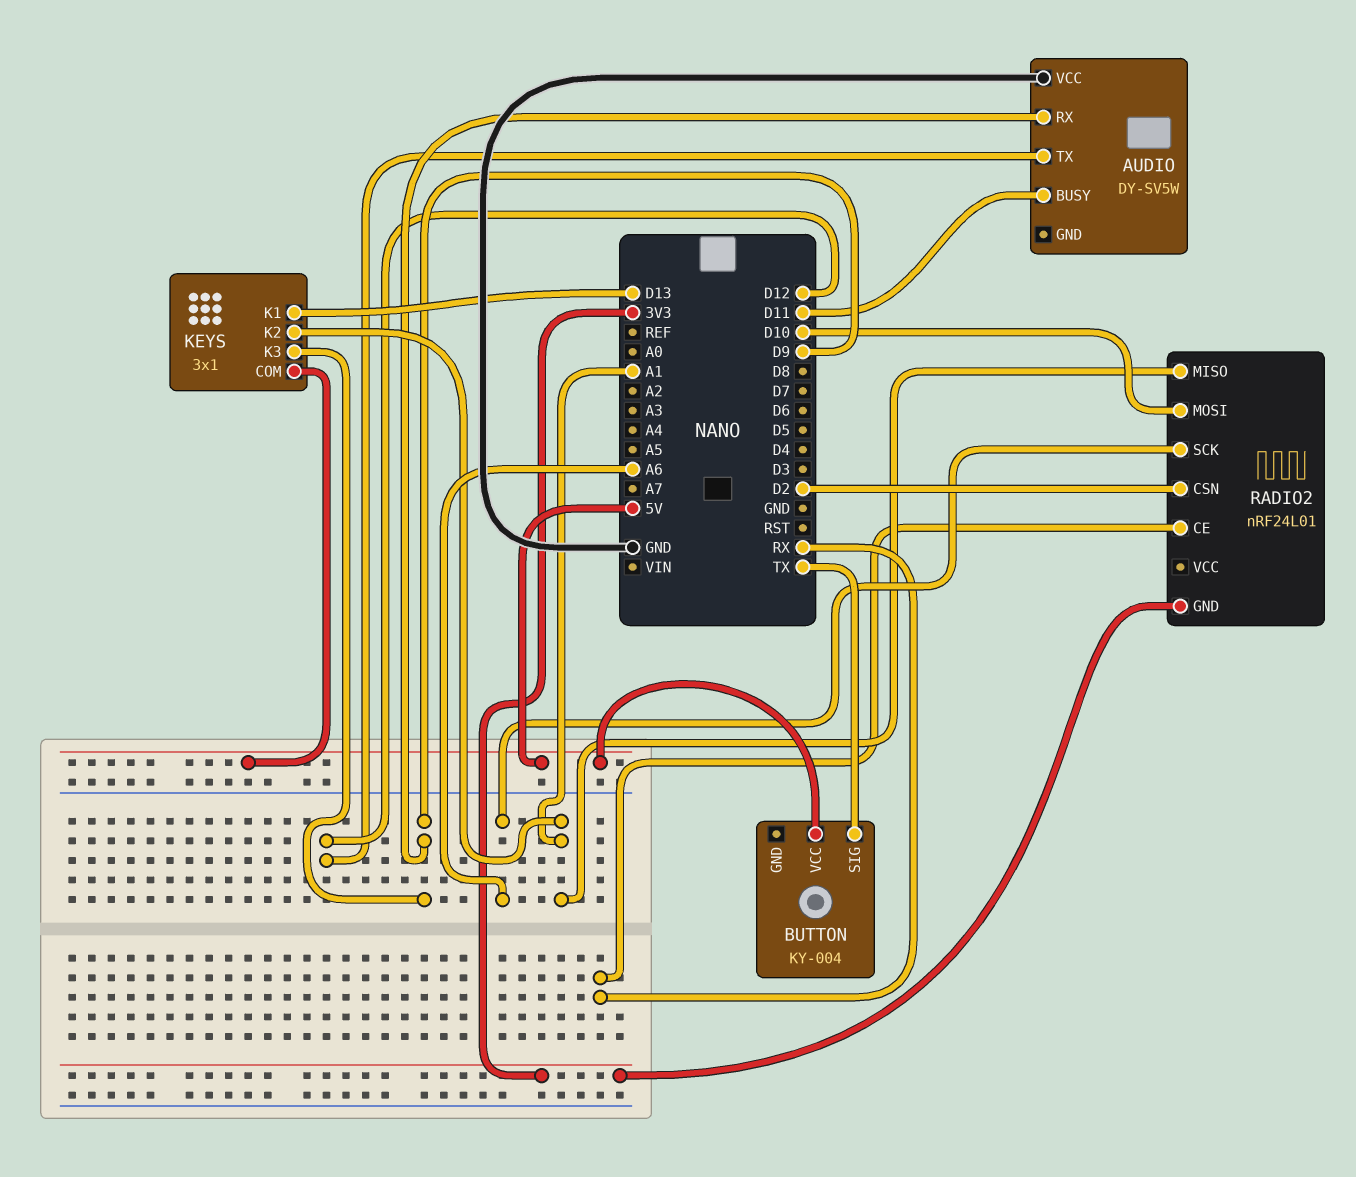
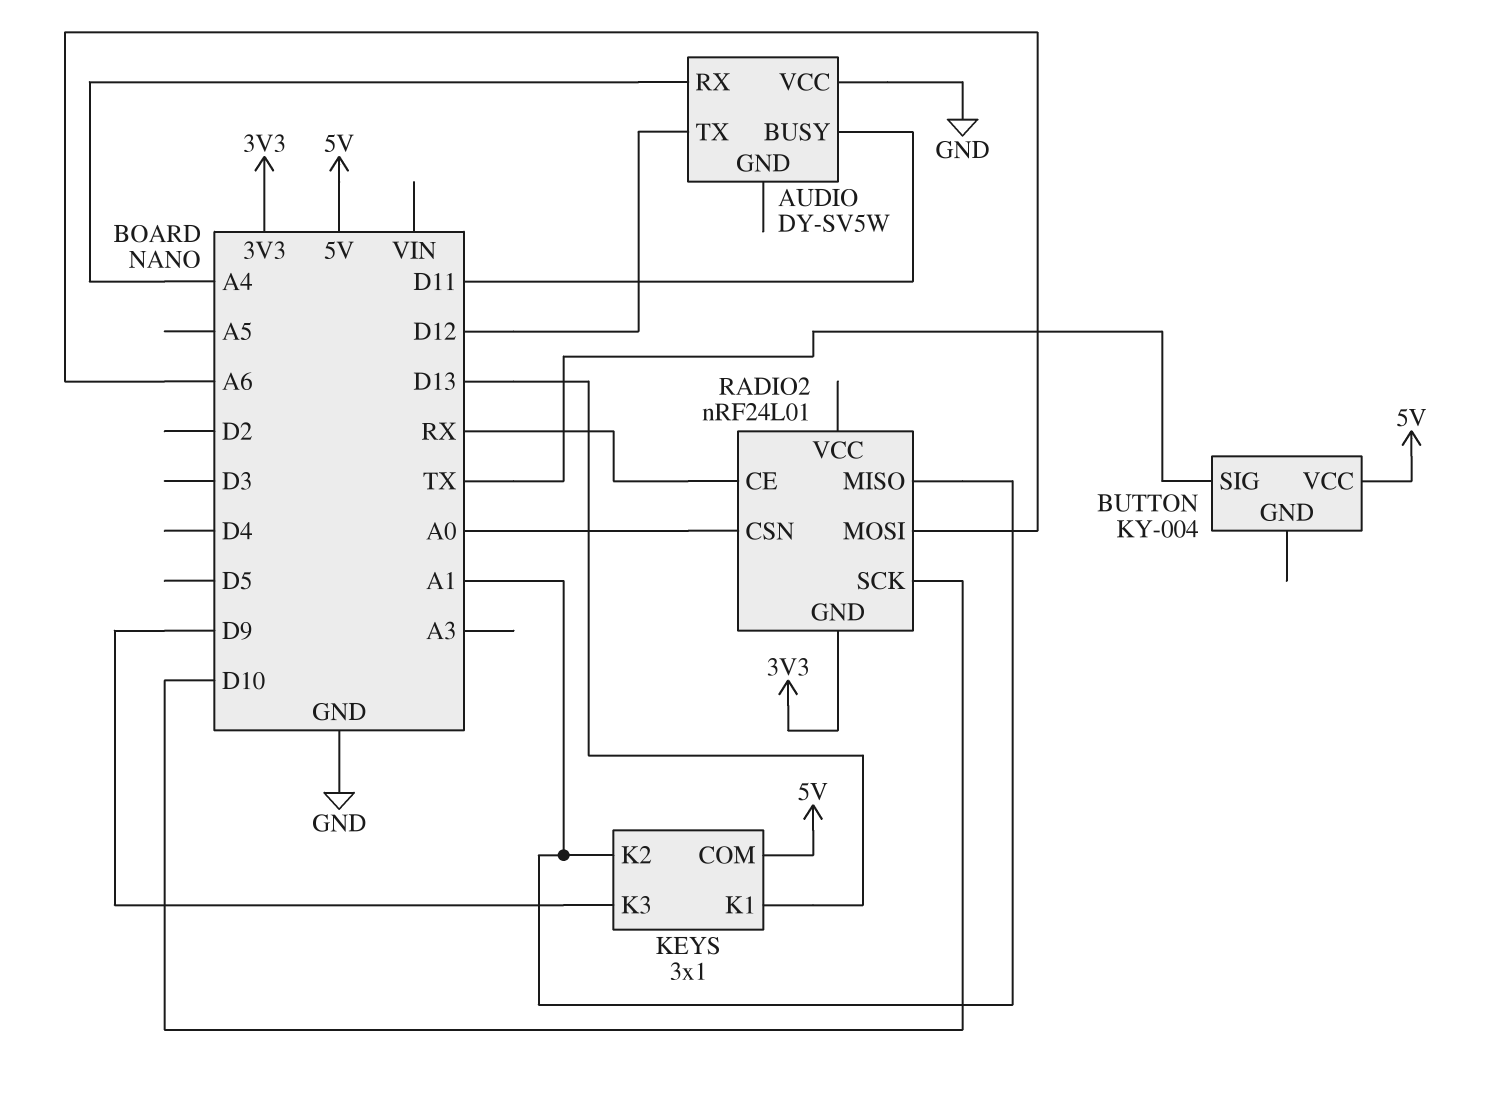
AUDIO pin RX: D9 -> A4
RADIO2 pin CSN: D2 -> A0
RADIO2 pin MOSI: D10 -> A6
RADIO2 pin SCK: A6 -> D10

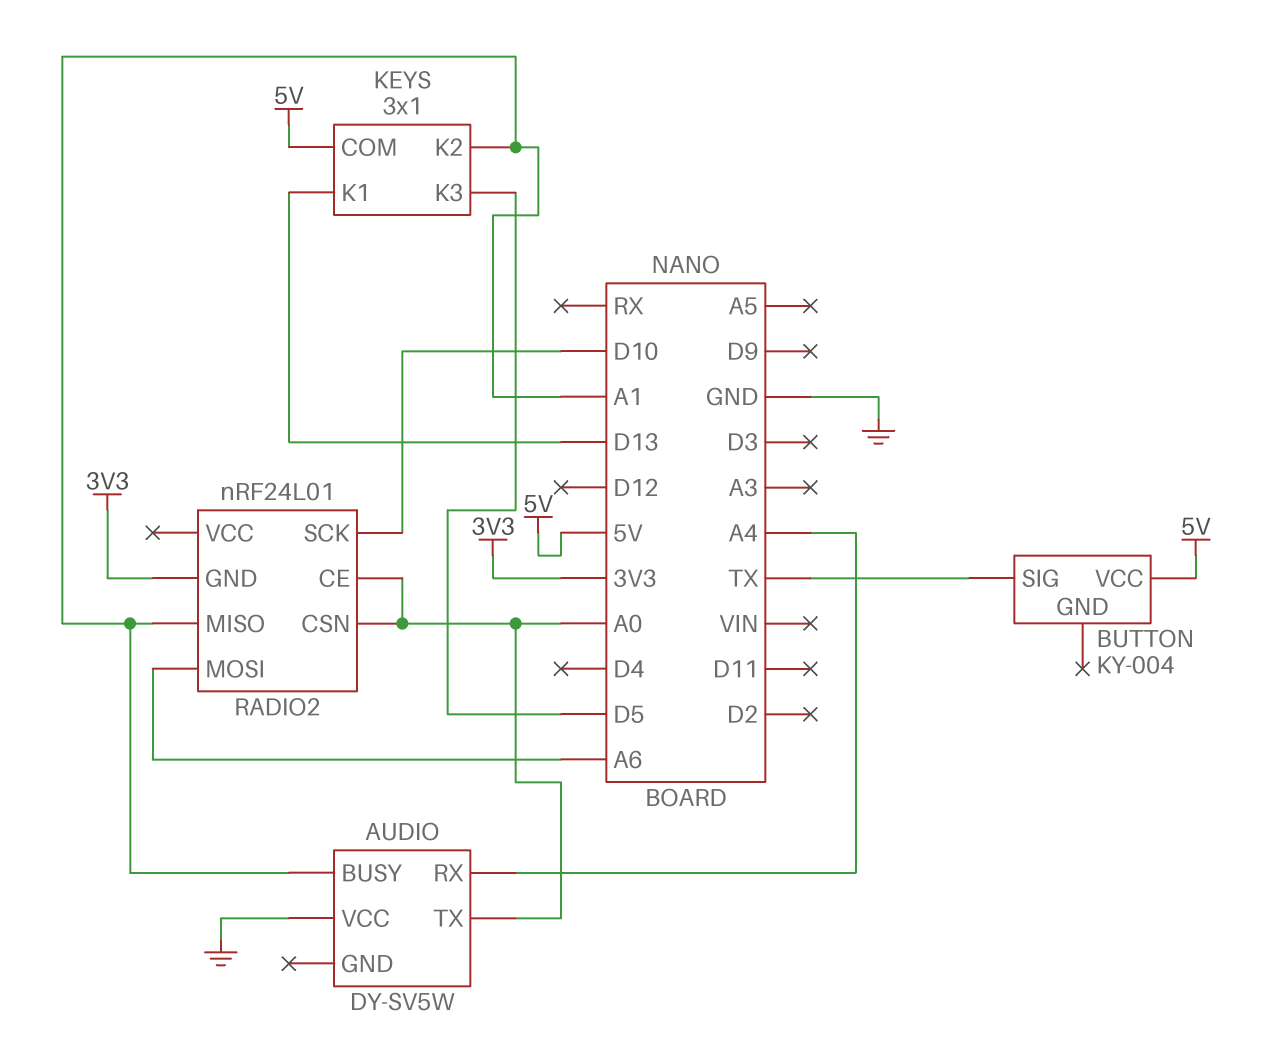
AUDIO pin BUSY: D11 -> A1
AUDIO pin TX: D12 -> A0
KEYS pin K3: D9 -> D5
RADIO2 pin CE: RX -> A0

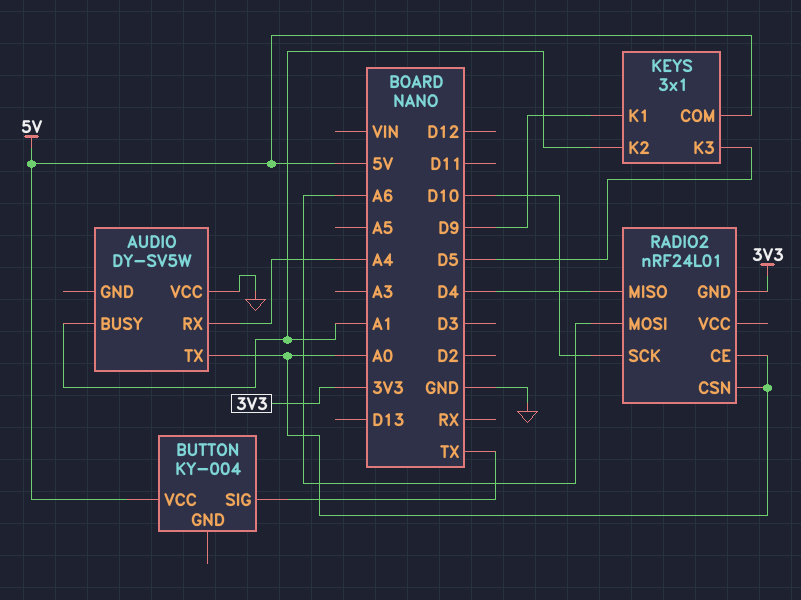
KEYS pin K1: D13 -> D9
RADIO2 pin MISO: A1 -> D4

